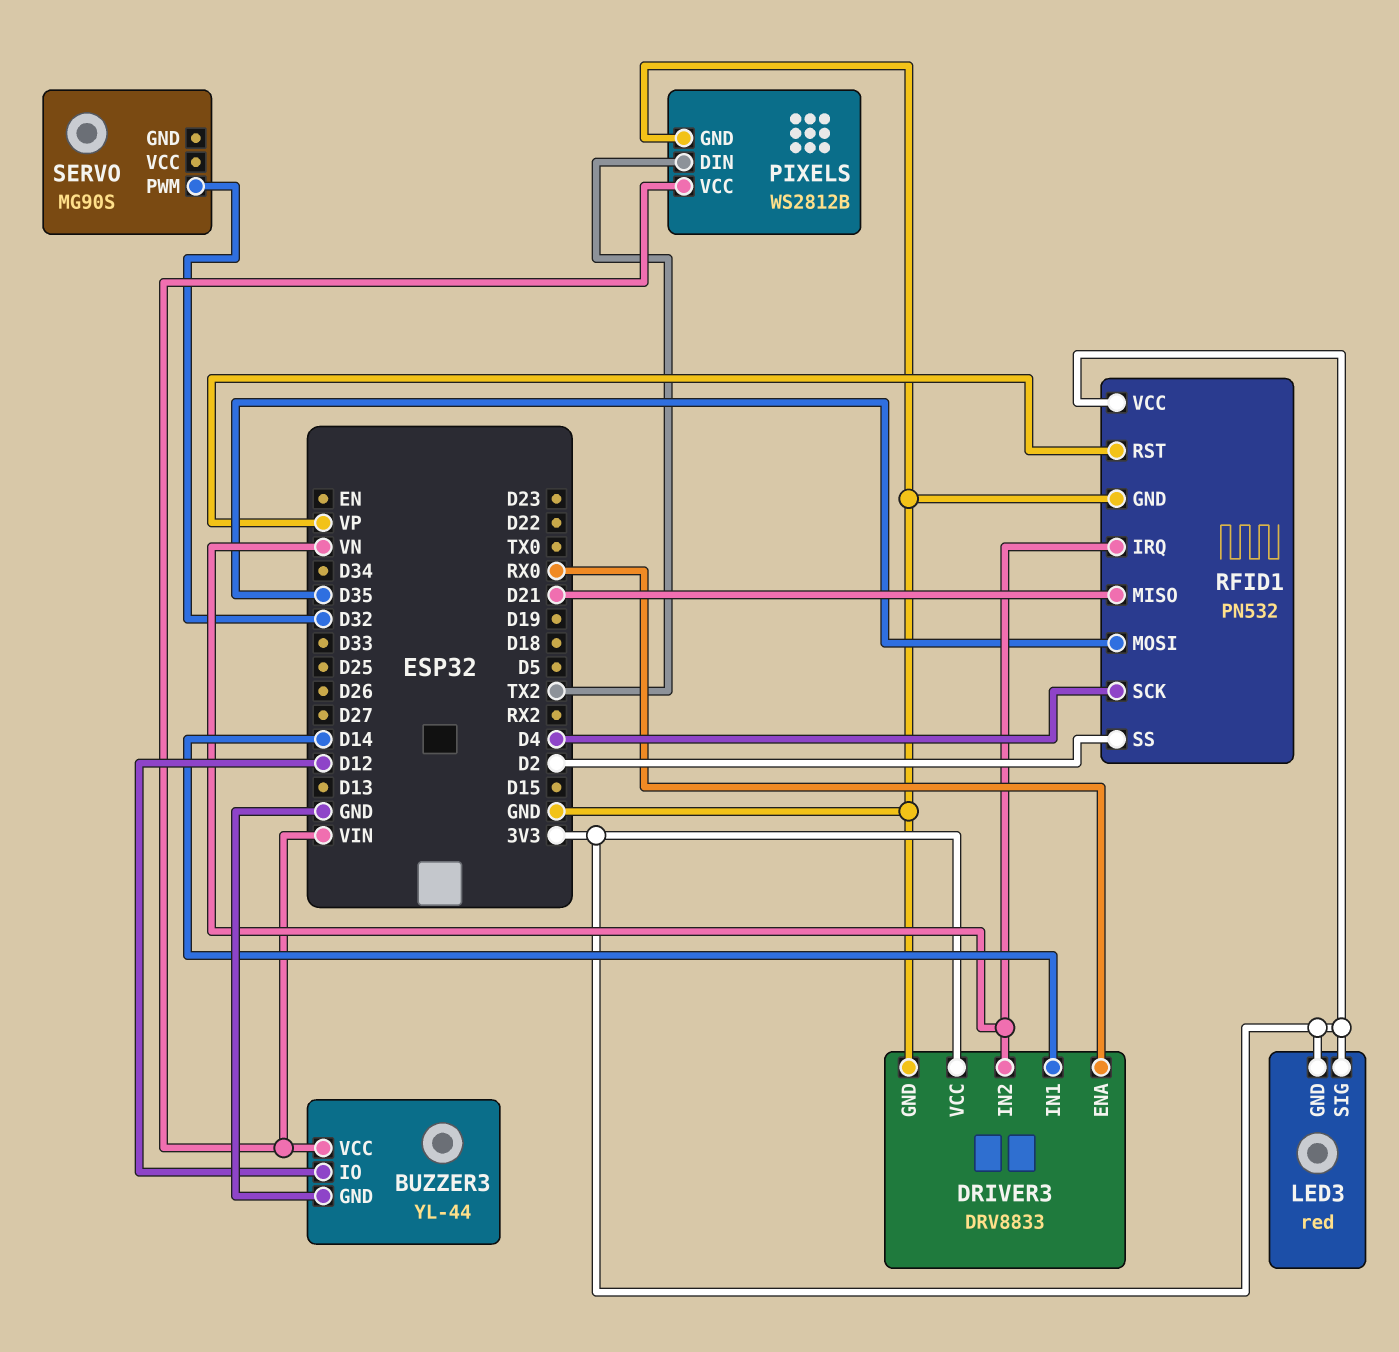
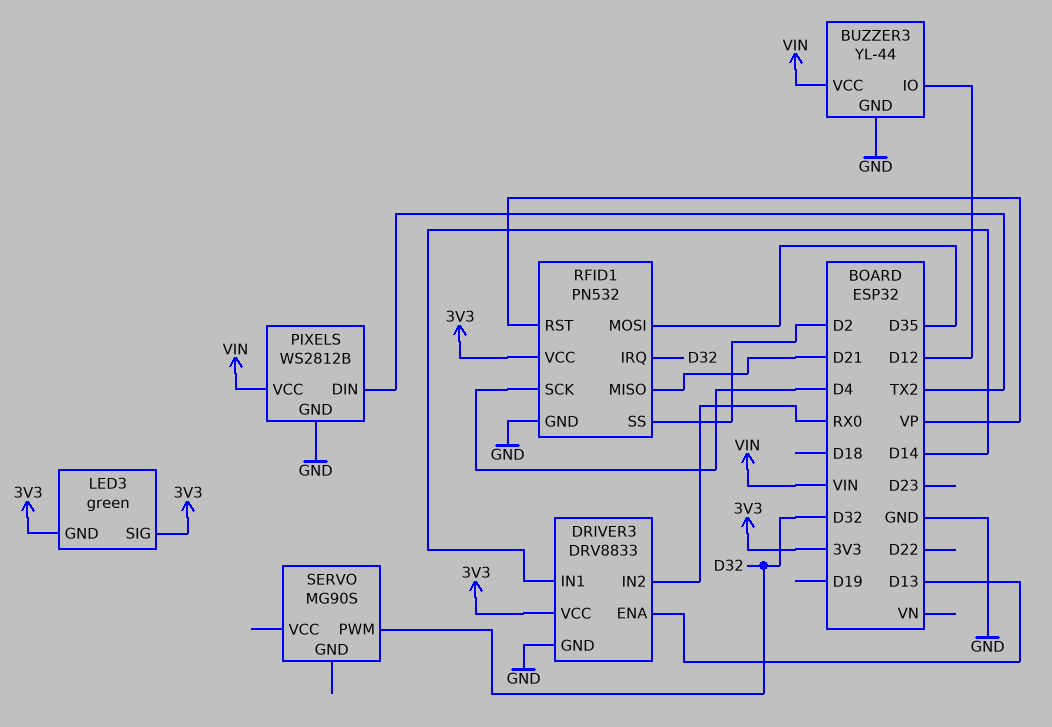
DRIVER3 pin ENA: RX0 -> D13
DRIVER3 pin IN2: VN -> RX0
LED3: red -> green
RFID1 pin IRQ: VN -> D32

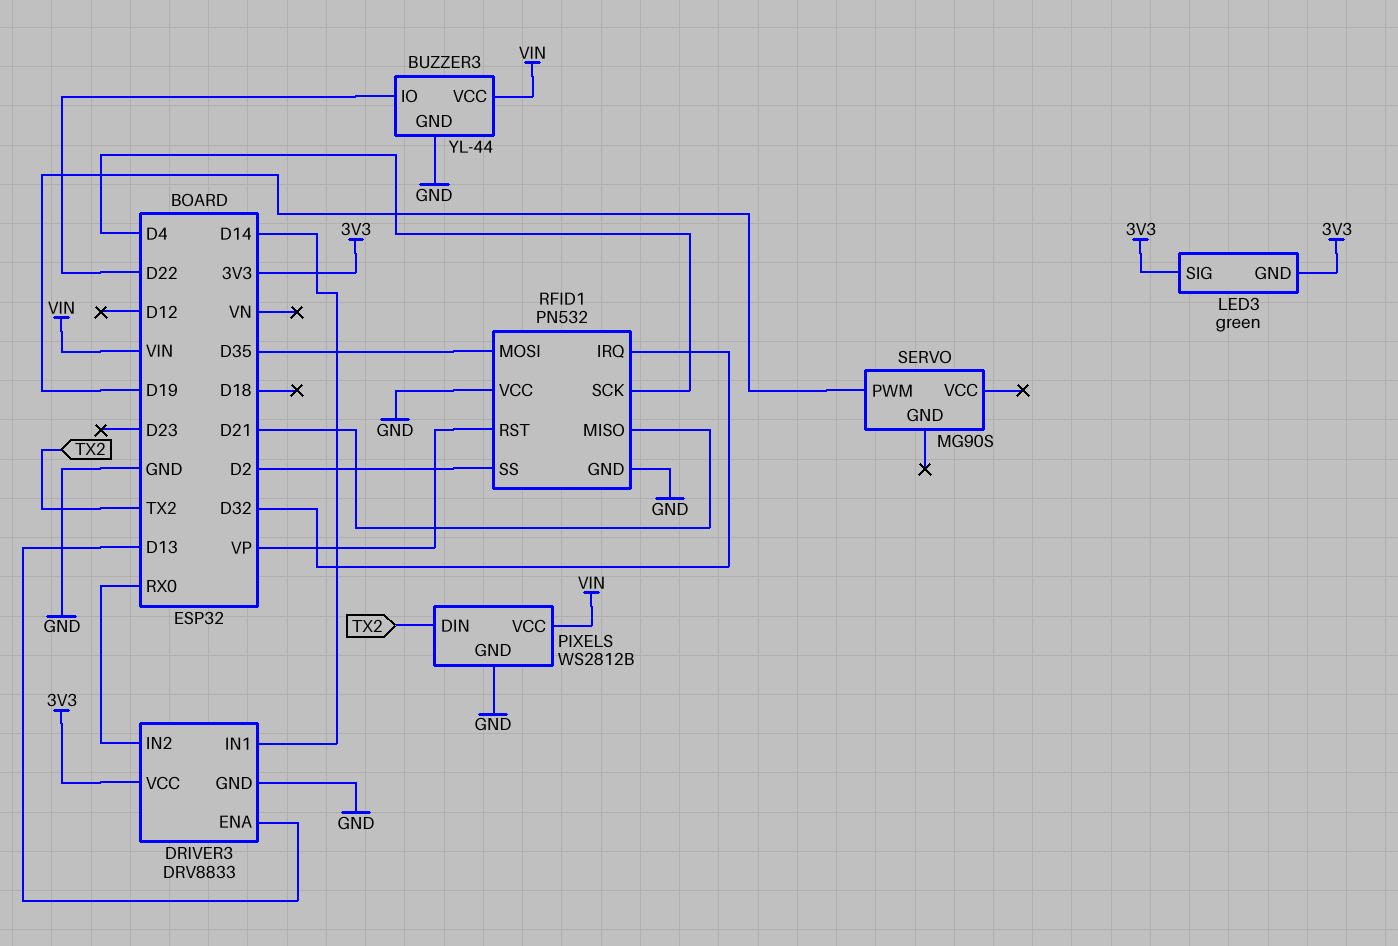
BUZZER3 pin IO: D12 -> D22
RFID1 pin VCC: 3V3 -> GND
SERVO pin PWM: D32 -> D19

